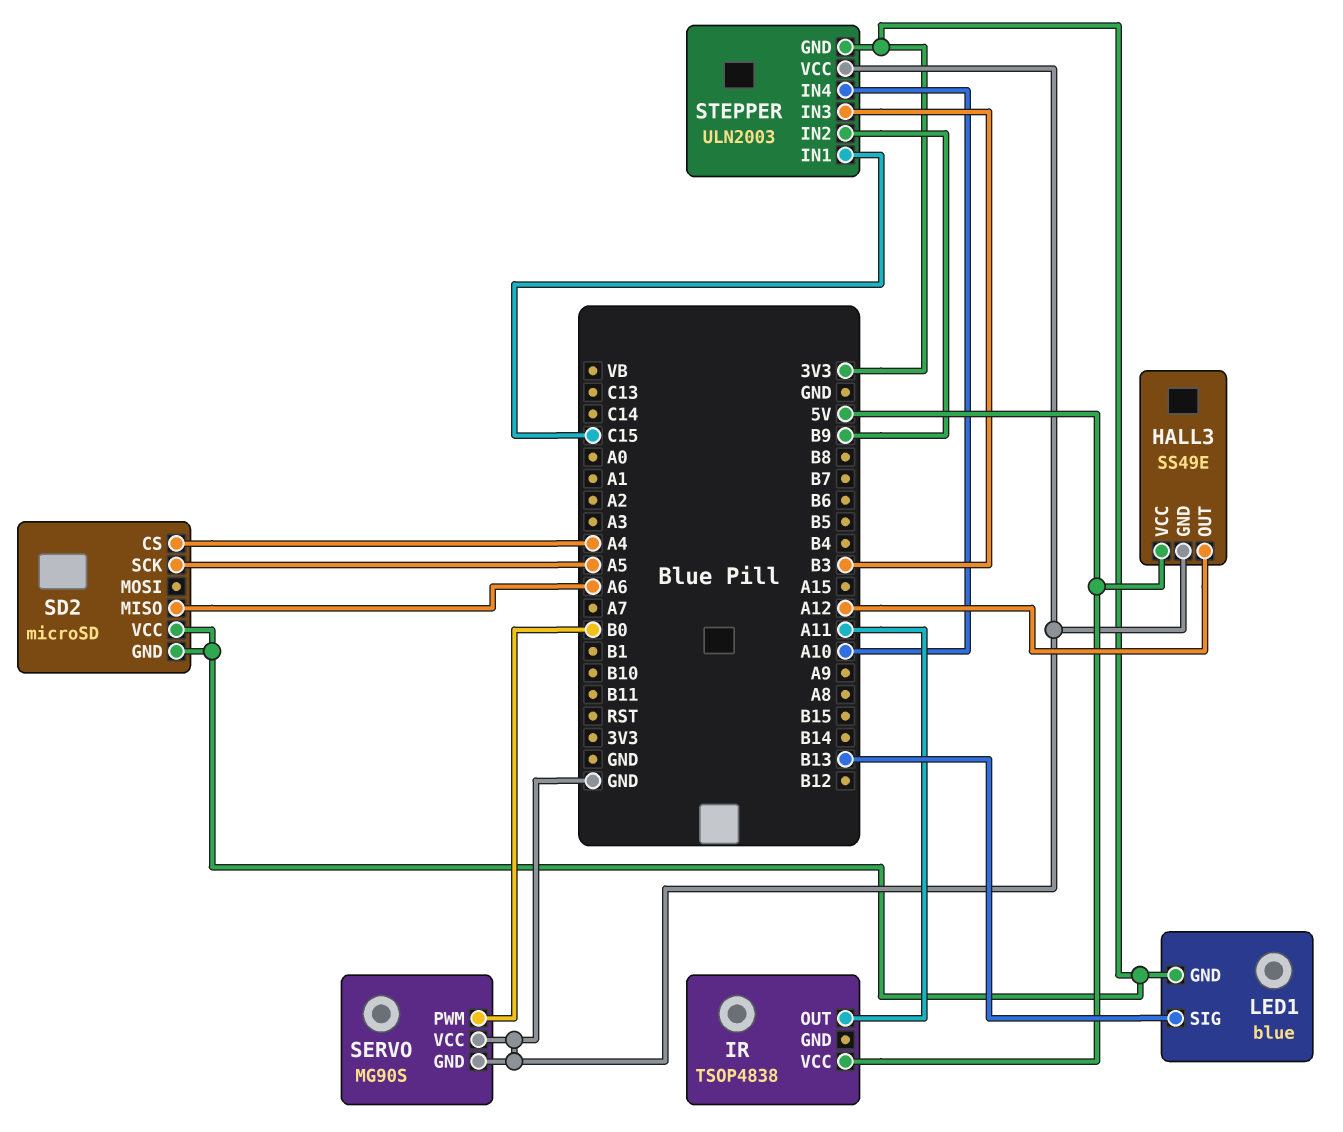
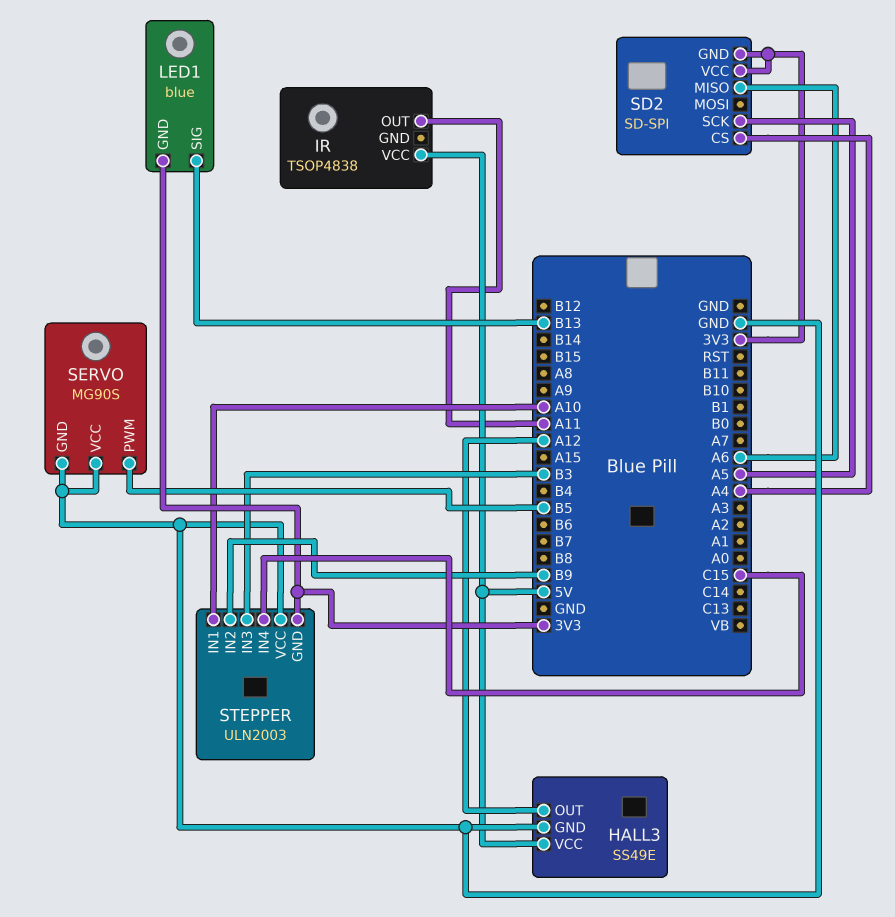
SD2: microSD -> SD-SPI
SERVO pin PWM: B0 -> B5
STEPPER pin IN1: C15 -> A10
STEPPER pin IN4: A10 -> C15

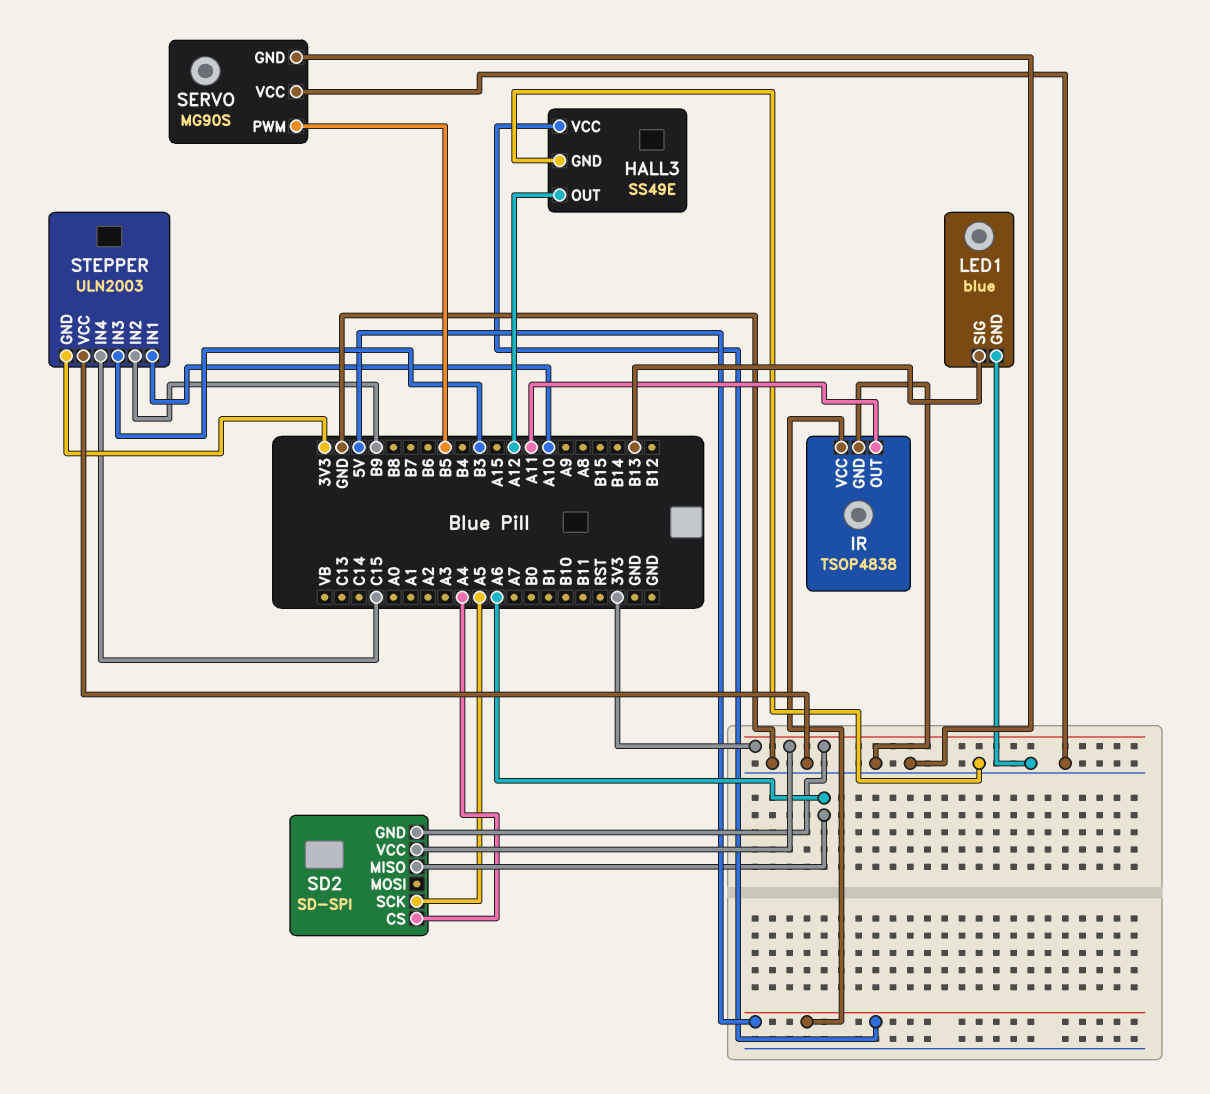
IR pin GND: none -> GND
LED1 pin GND: 3V3 -> GND

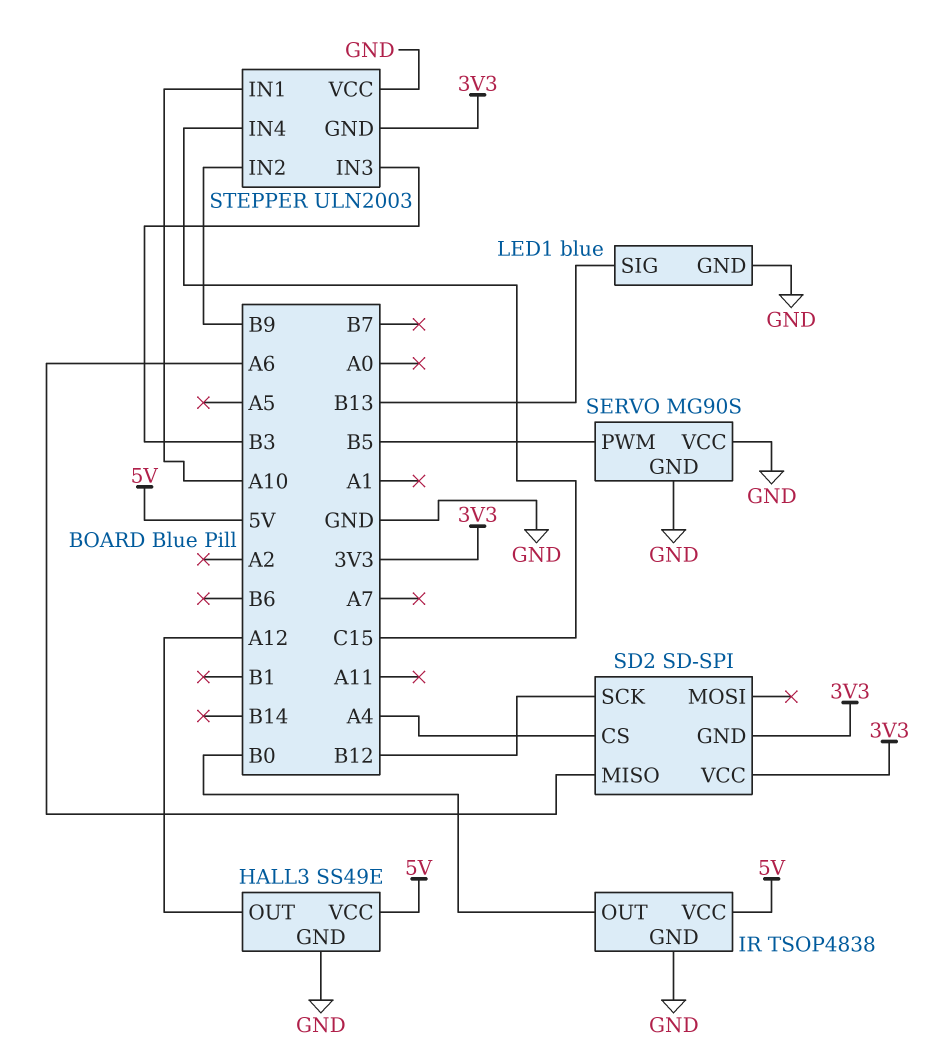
IR pin OUT: A11 -> B0
SD2 pin SCK: A5 -> B12

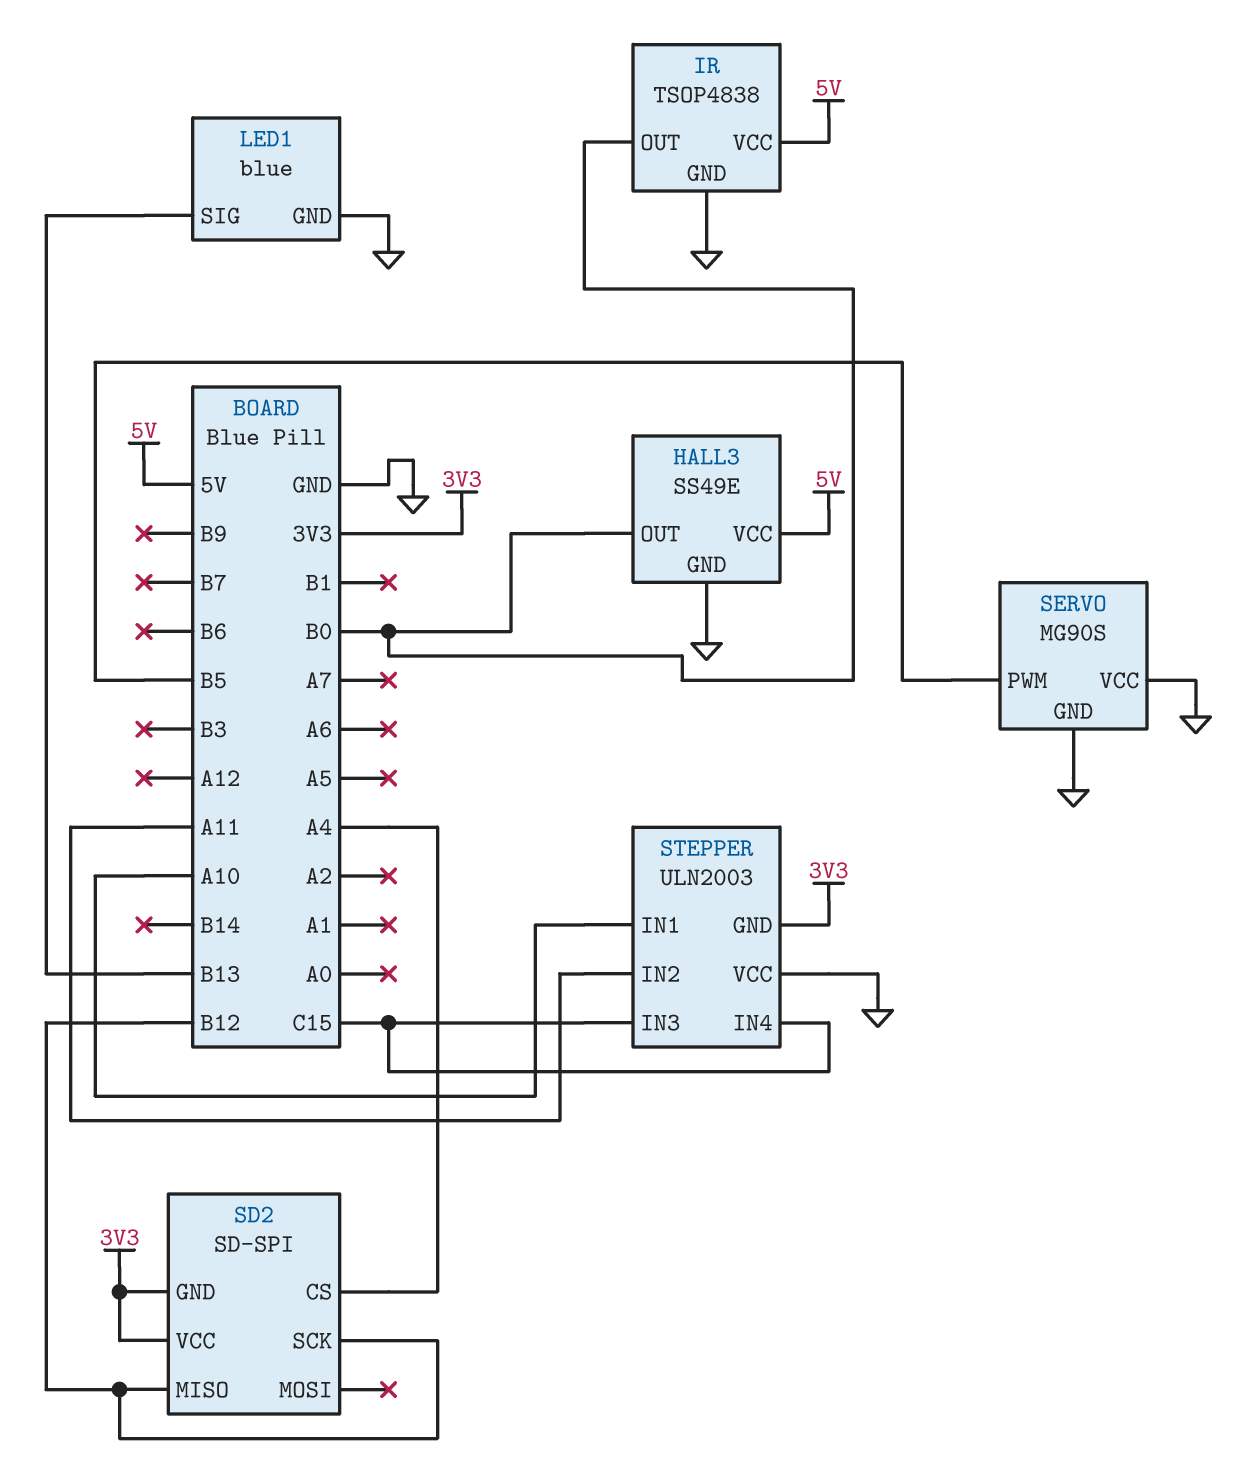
HALL3 pin OUT: A12 -> B0
SD2 pin MISO: A6 -> B12
STEPPER pin IN2: B9 -> A11
STEPPER pin IN3: B3 -> C15

